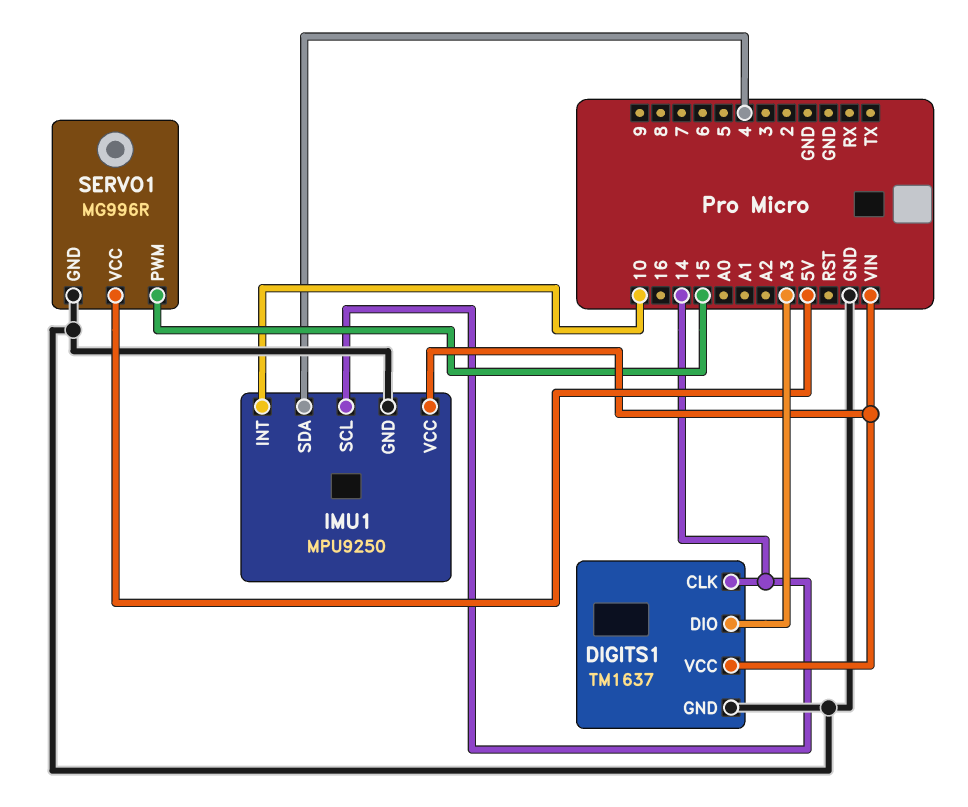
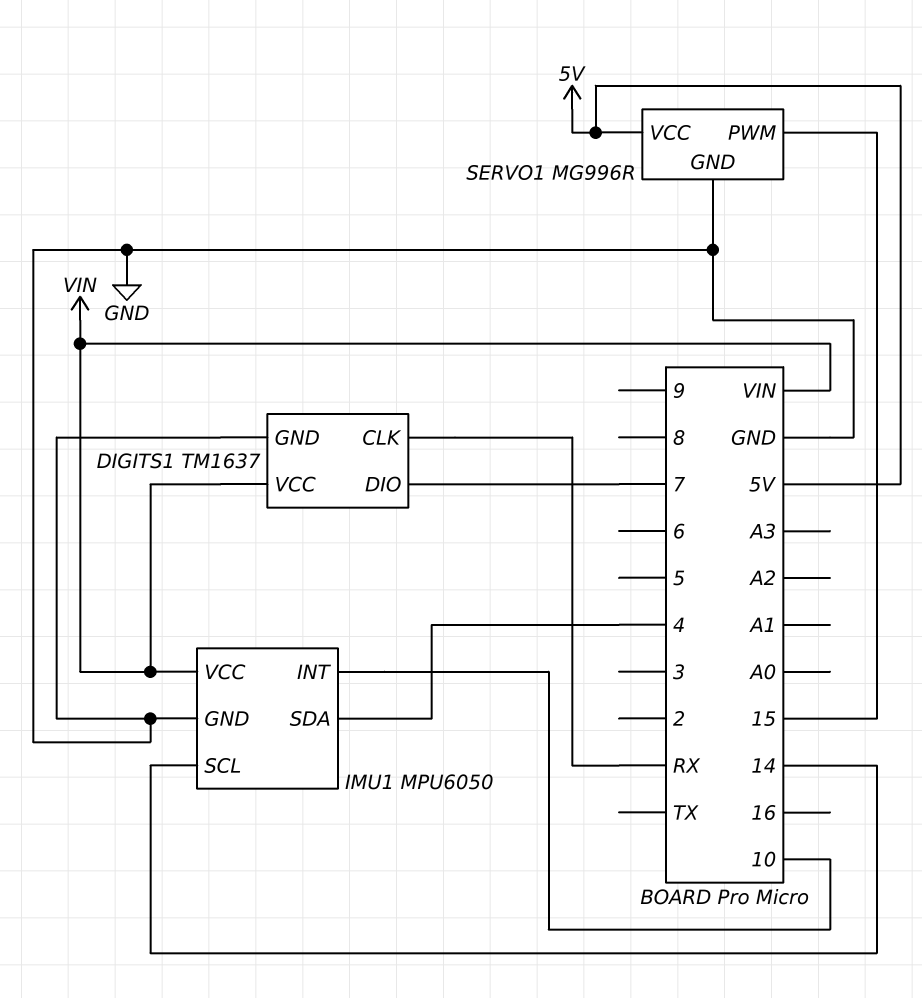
DIGITS1 pin CLK: 14 -> RX
DIGITS1 pin DIO: A3 -> 7
IMU1: MPU9250 -> MPU6050

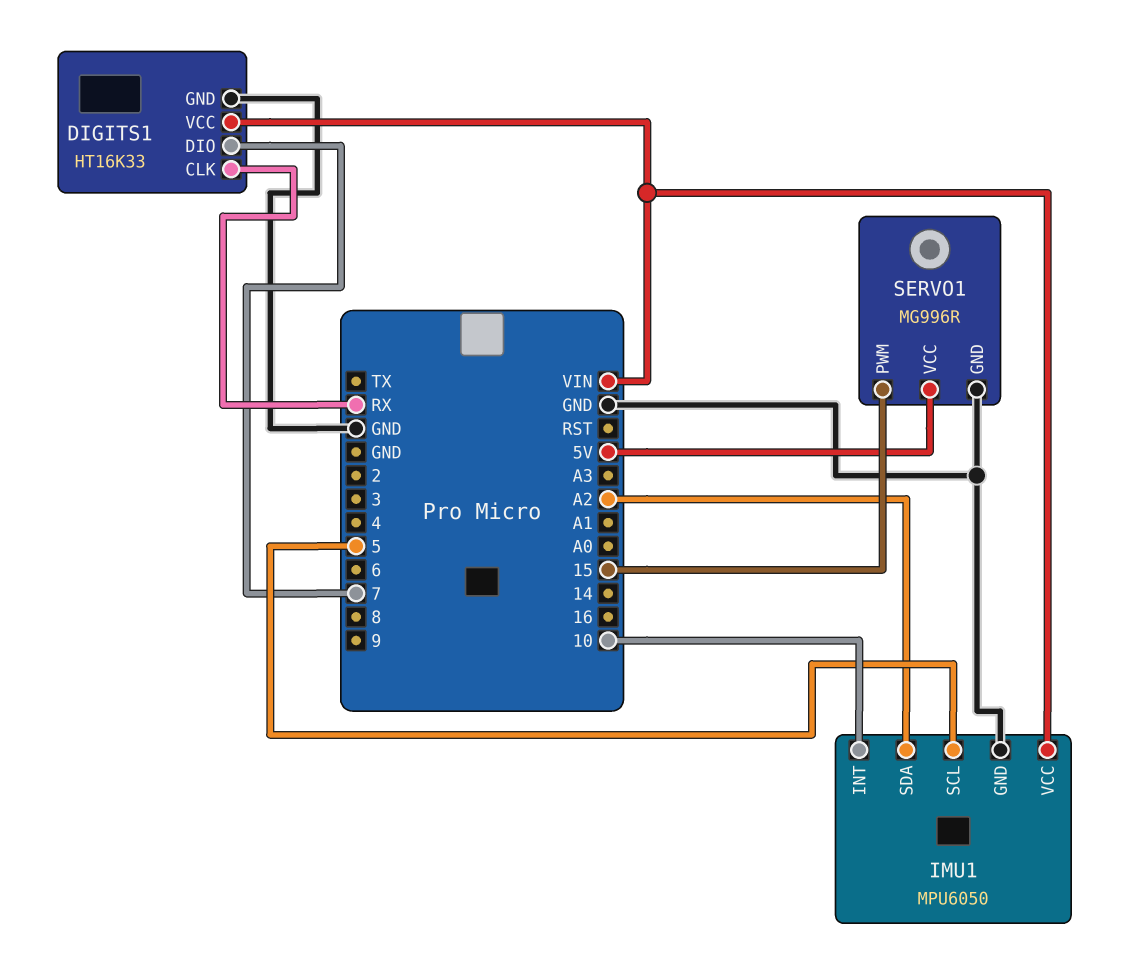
DIGITS1: TM1637 -> HT16K33
IMU1 pin SCL: 14 -> 5
IMU1 pin SDA: 4 -> A2

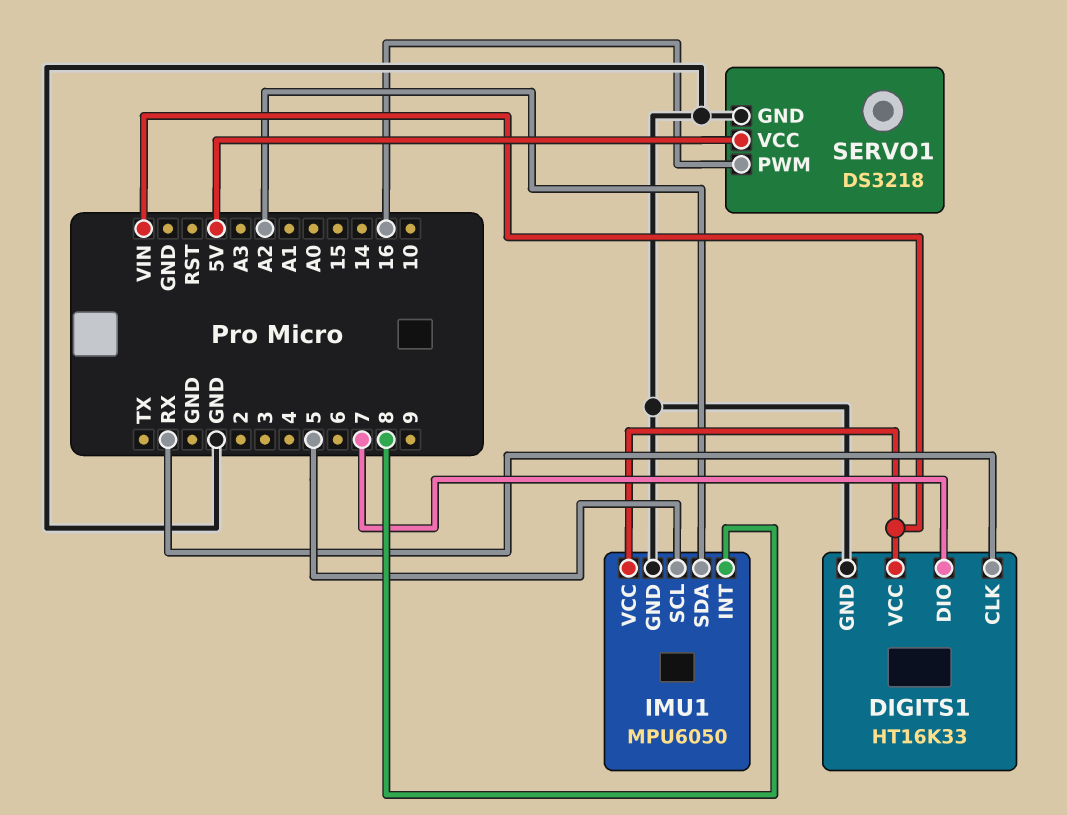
IMU1 pin INT: 10 -> 8
SERVO1: MG996R -> DS3218
SERVO1 pin PWM: 15 -> 16

